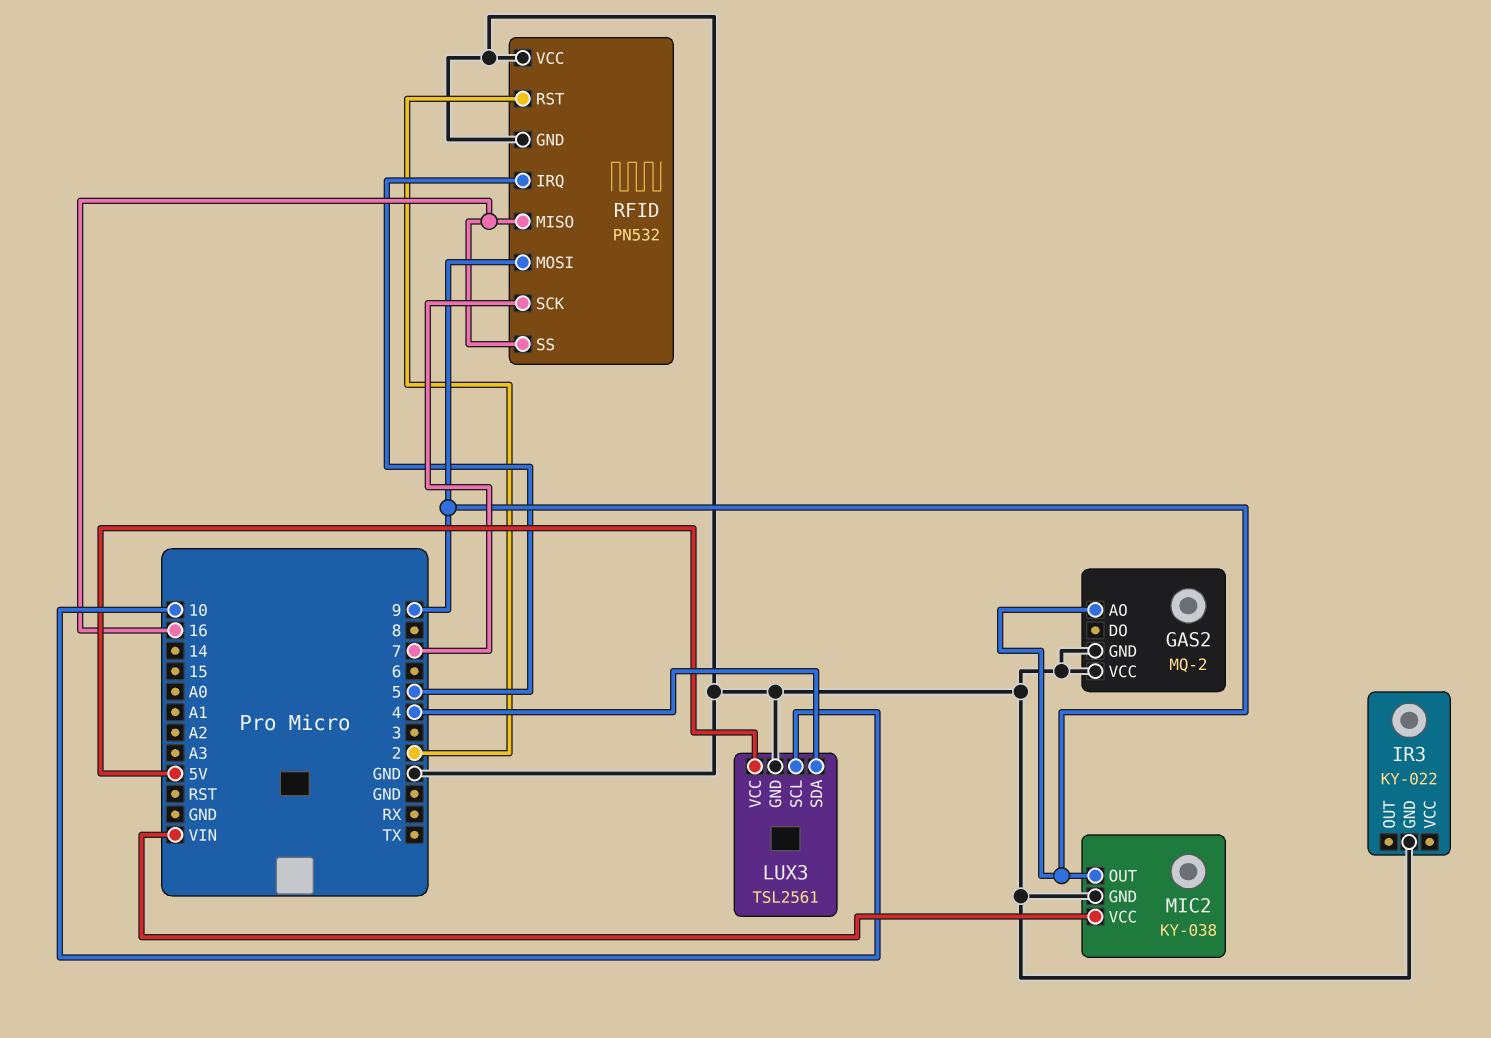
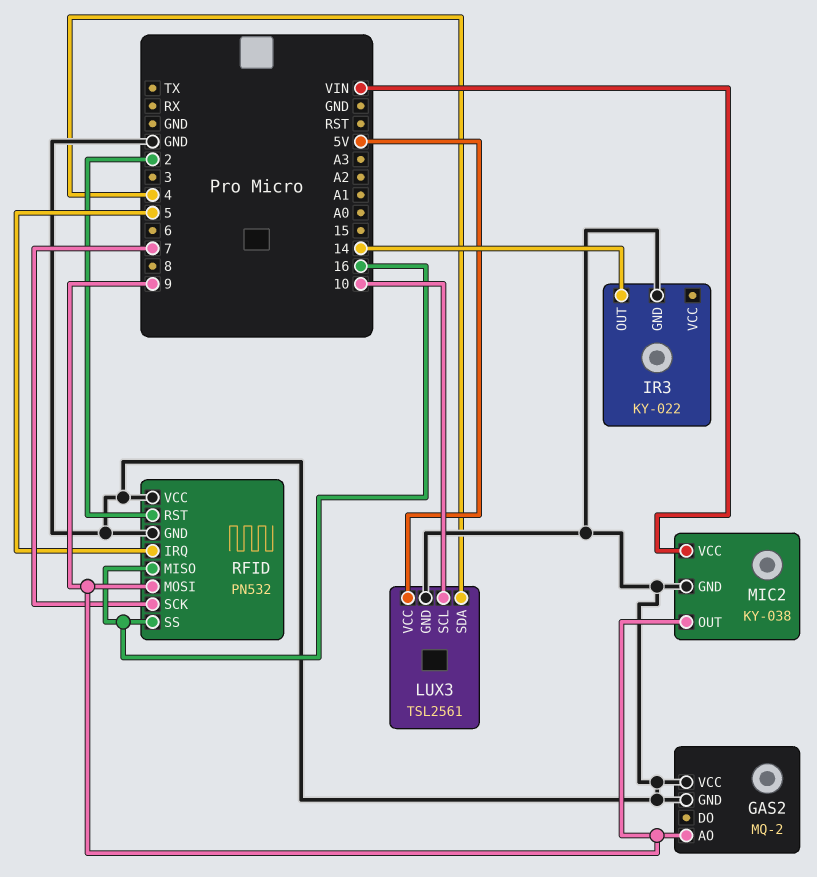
IR3 pin OUT: none -> 14

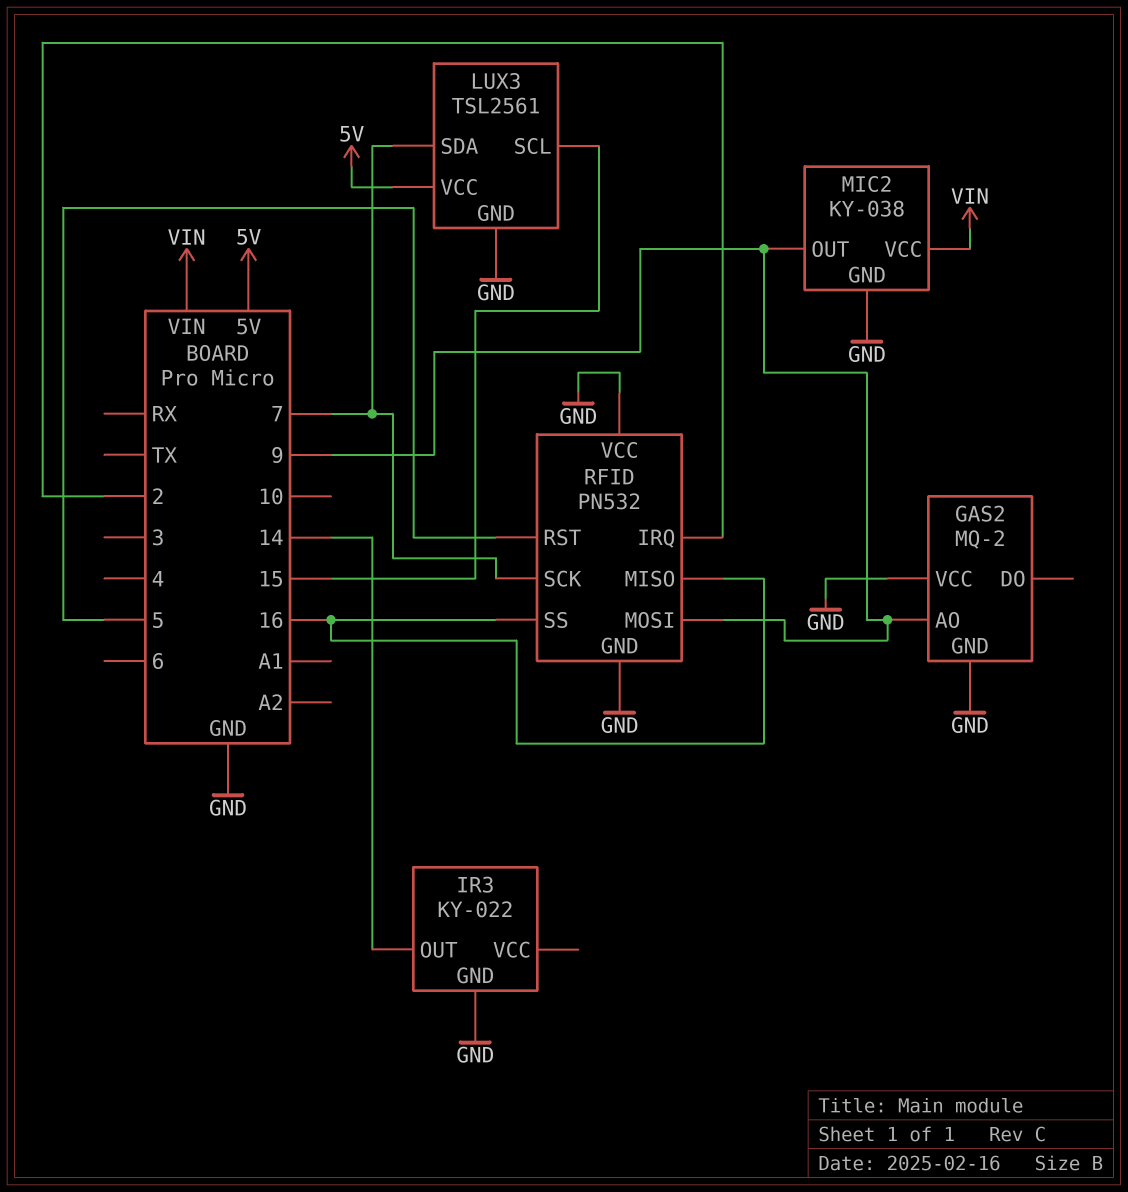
LUX3 pin SCL: 10 -> 15
LUX3 pin SDA: 4 -> 7
RFID pin IRQ: 5 -> 2
RFID pin RST: 2 -> 5

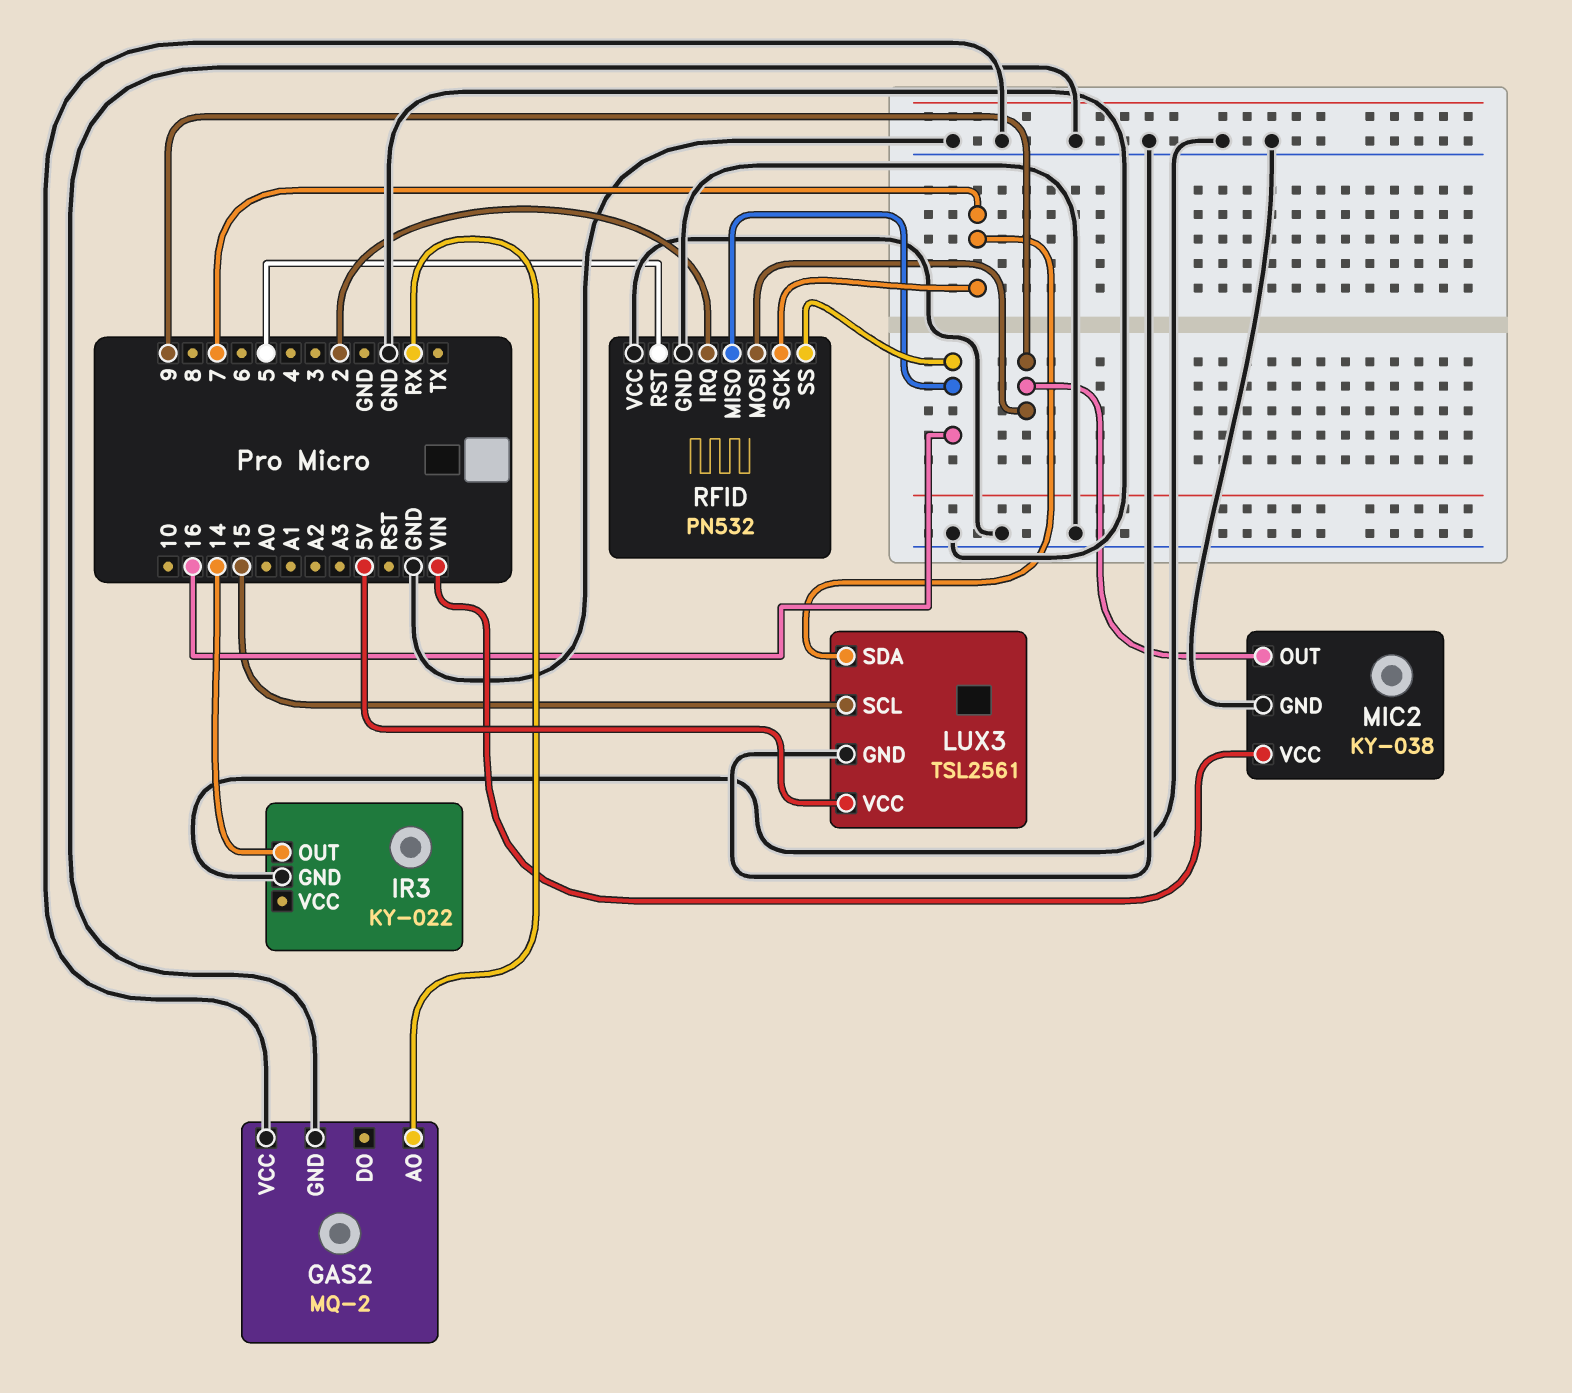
GAS2 pin AO: 9 -> RX

